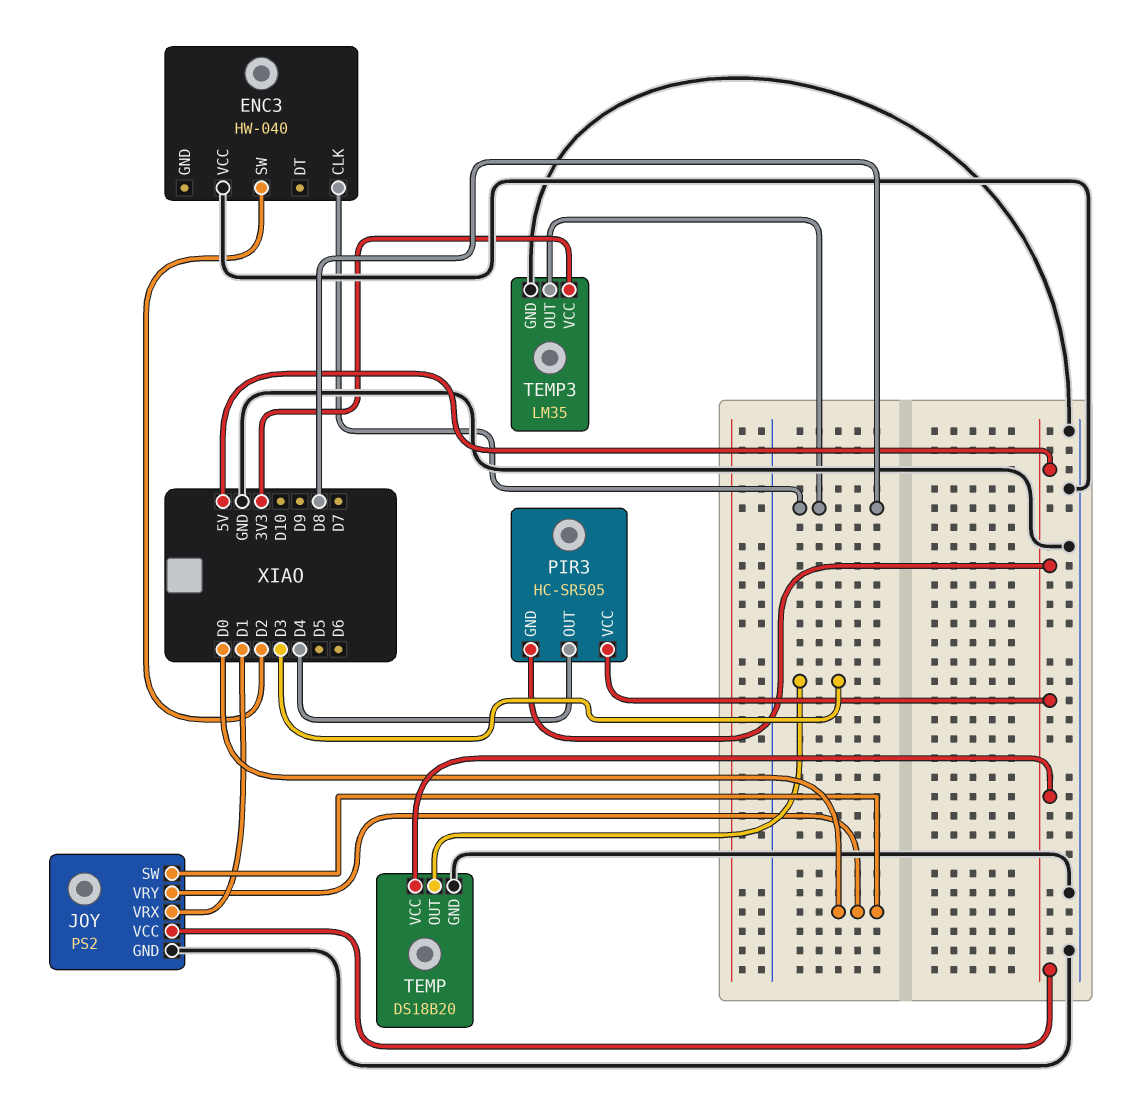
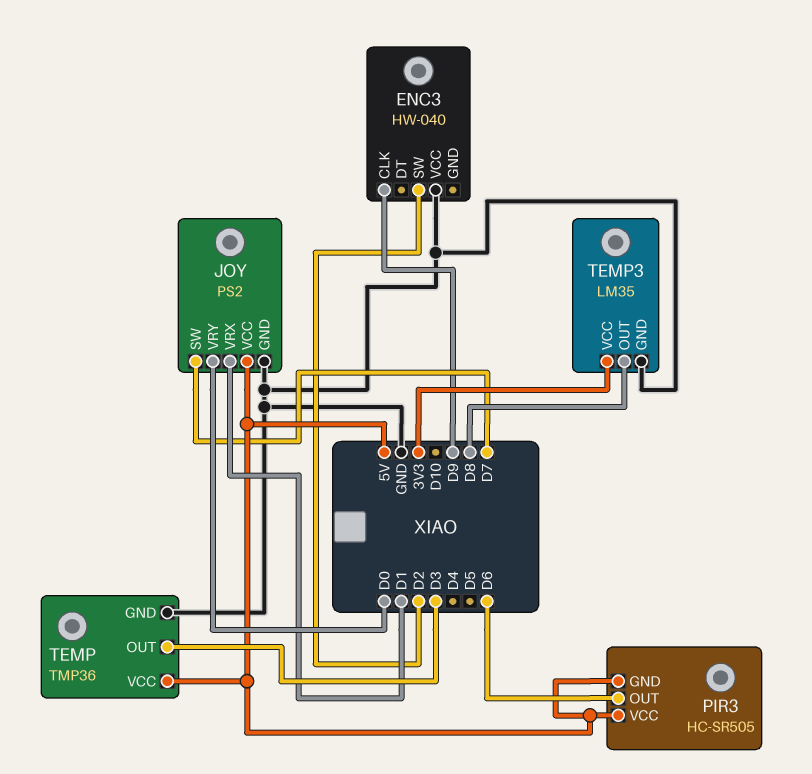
ENC3 pin CLK: D8 -> D9
JOY pin SW: D0 -> D7
PIR3 pin OUT: D4 -> D6
TEMP: DS18B20 -> TMP36

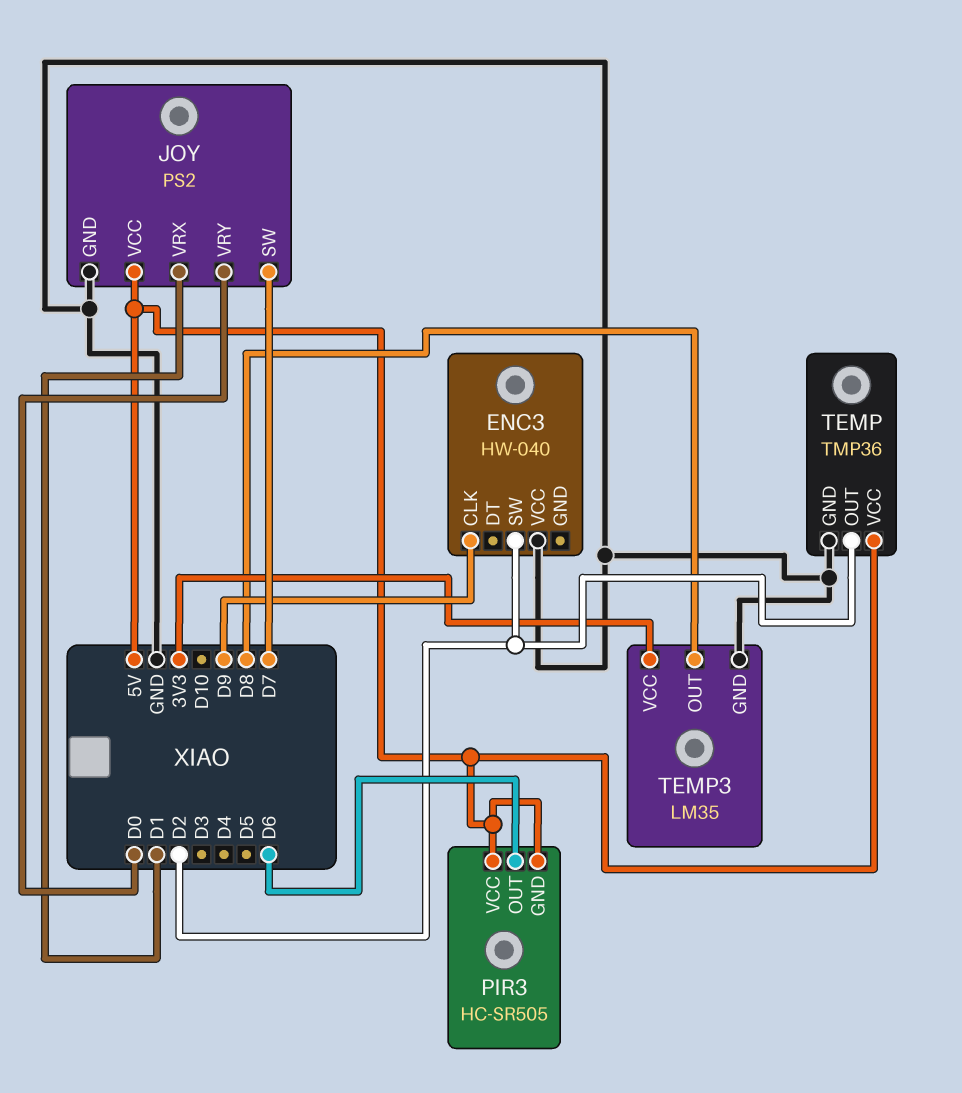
TEMP pin OUT: D3 -> D2

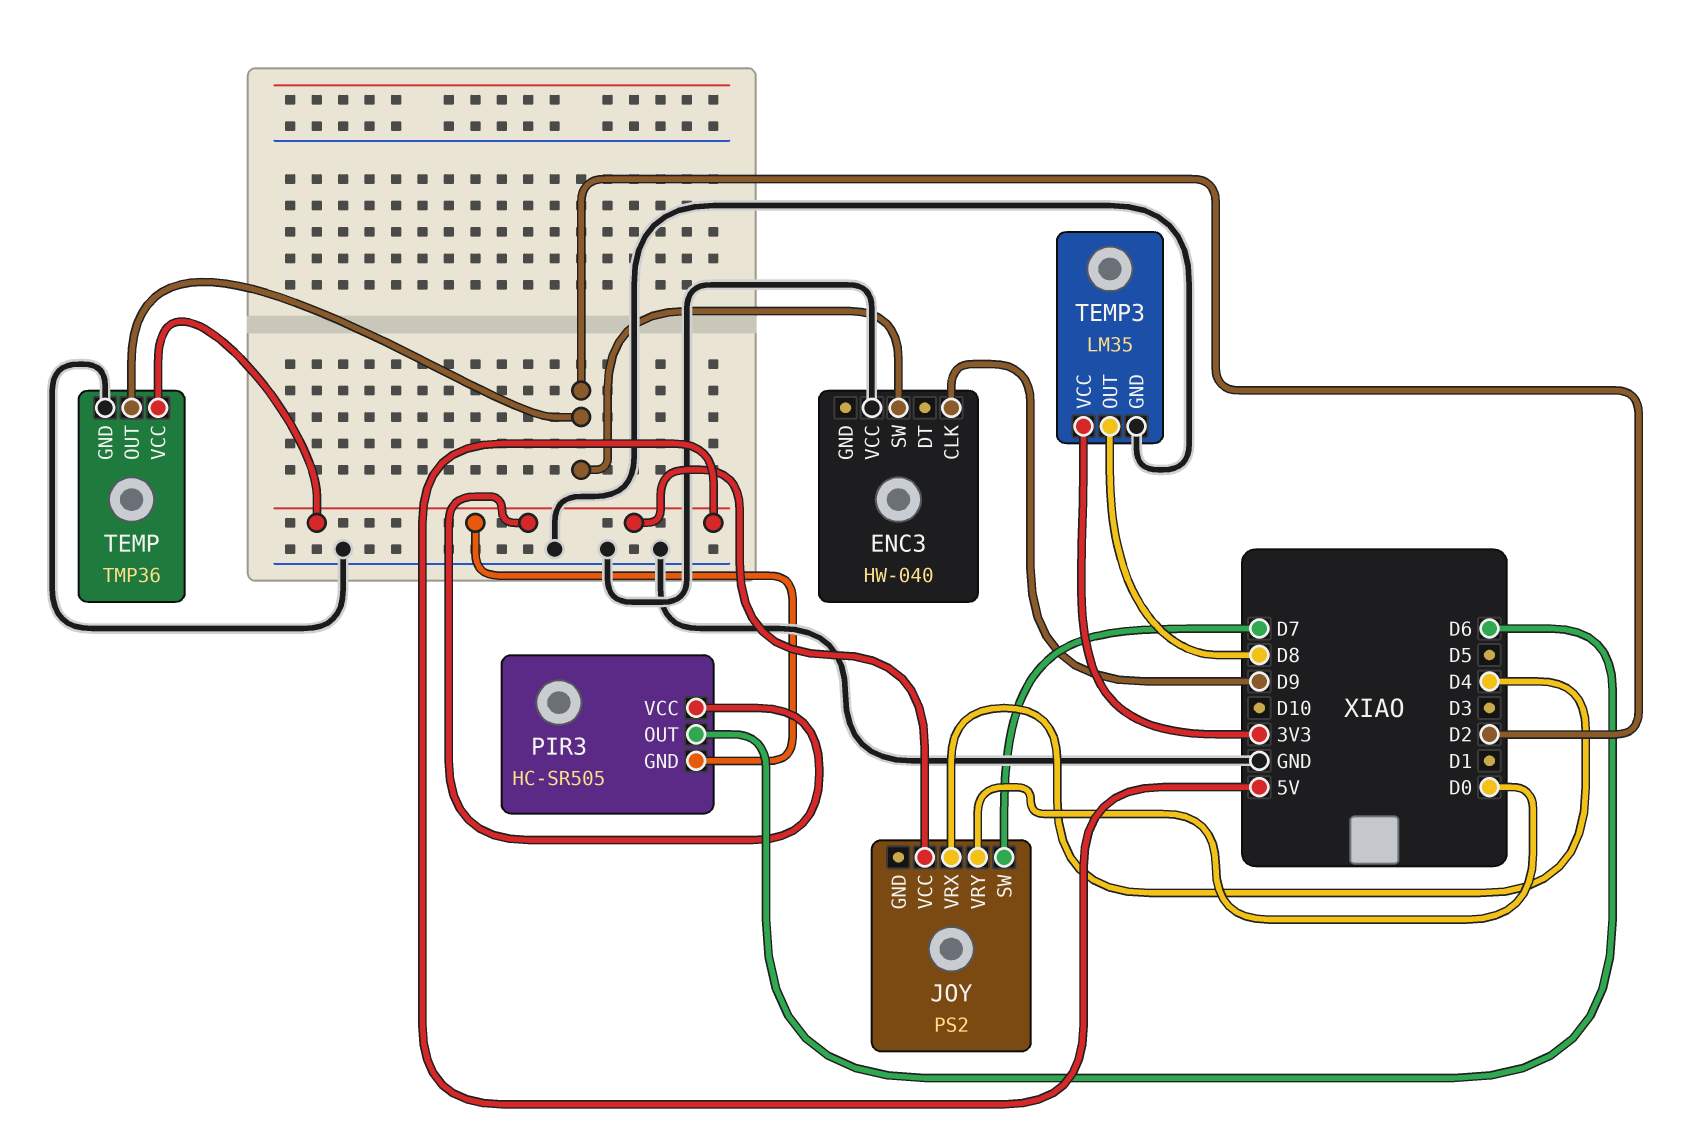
JOY pin GND: GND -> none
JOY pin VRX: D1 -> D4

